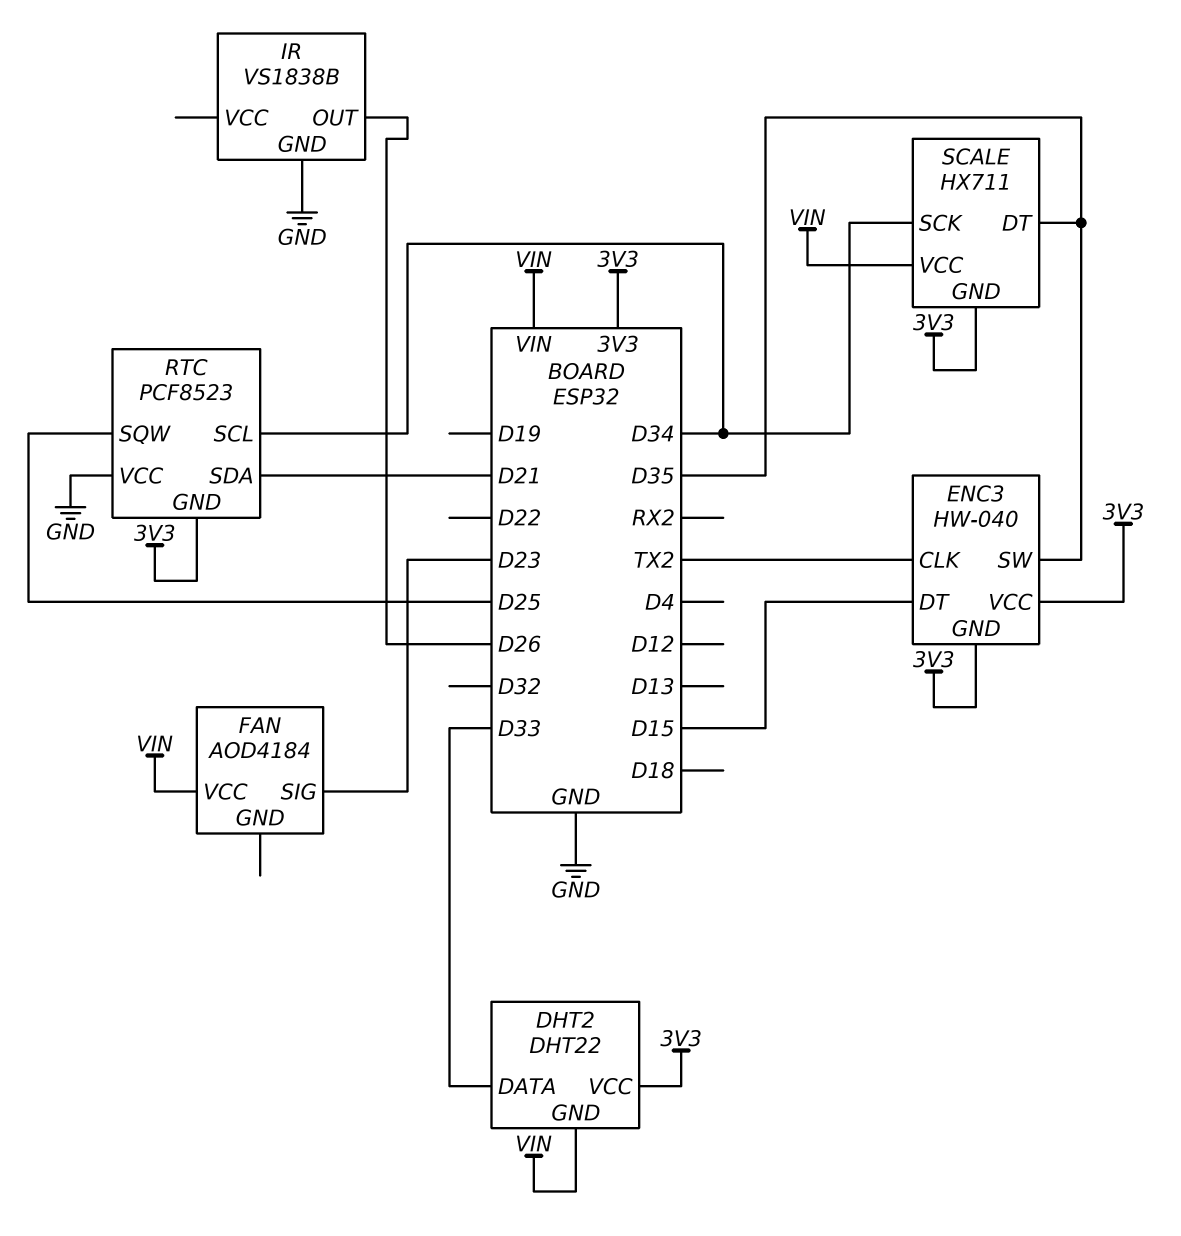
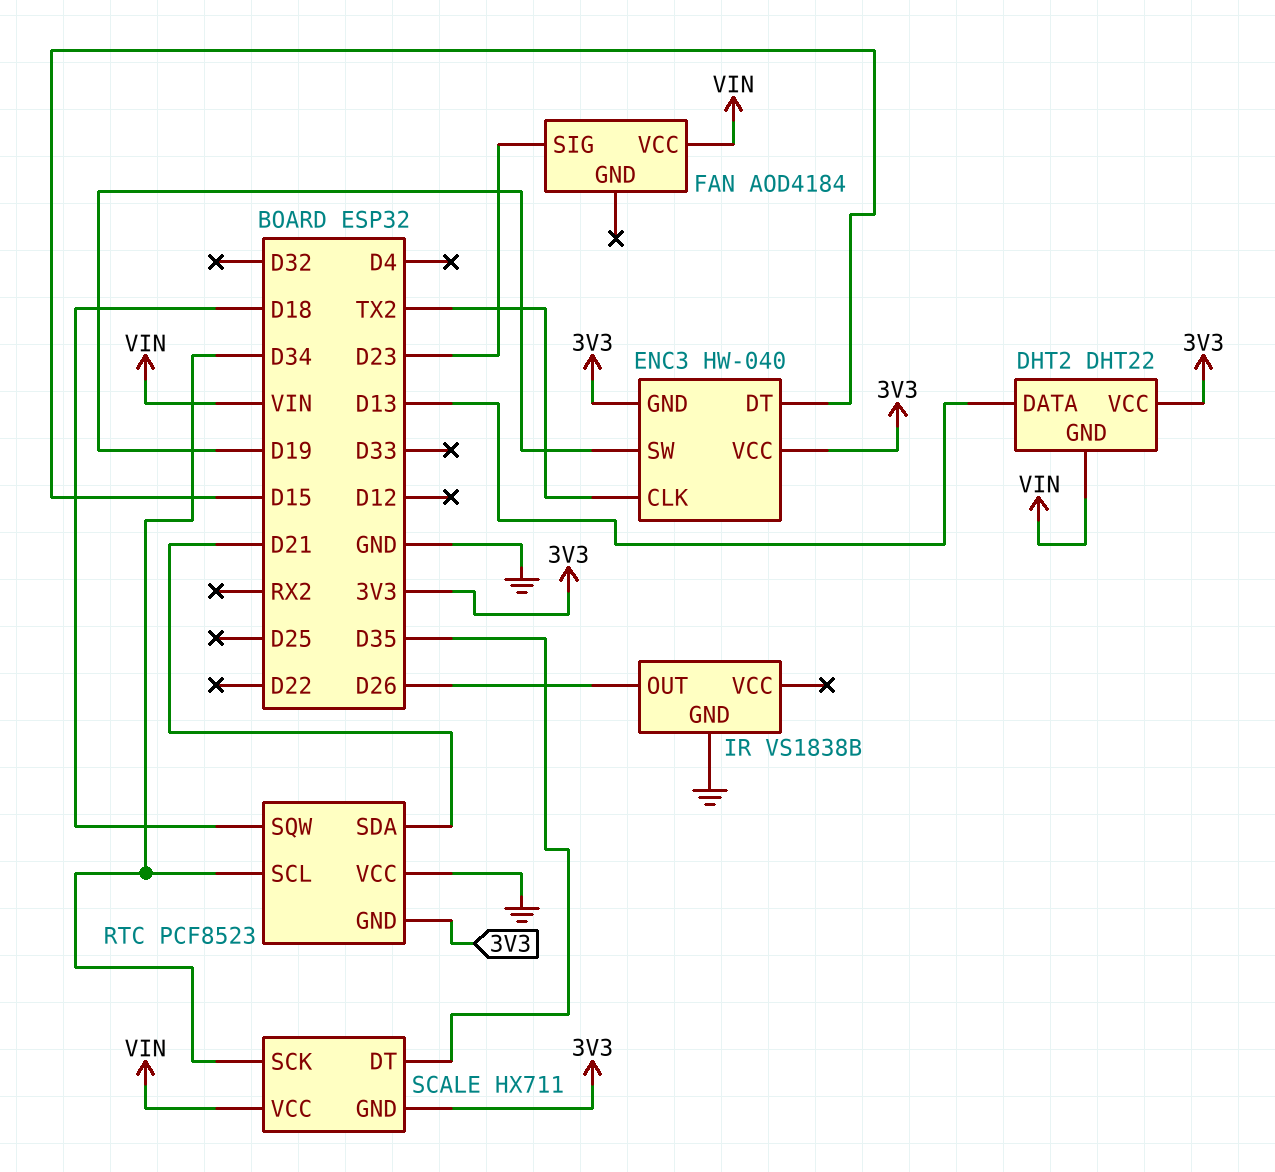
DHT2 pin DATA: D33 -> D13
ENC3 pin SW: D35 -> D19
RTC pin SQW: D25 -> D18

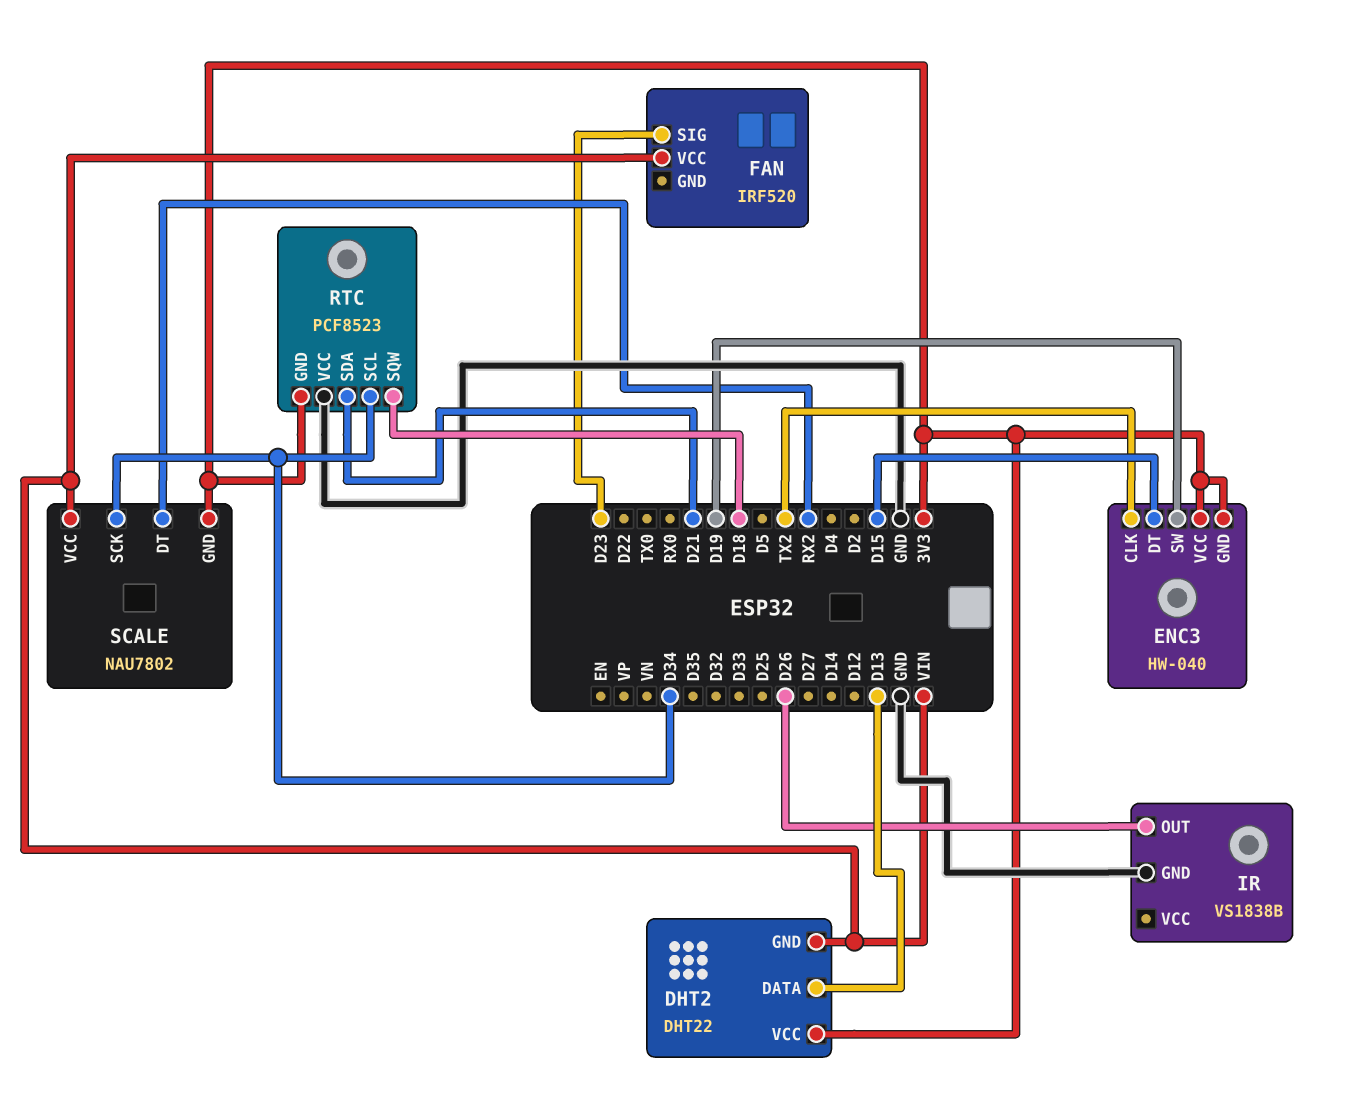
FAN: AOD4184 -> IRF520
SCALE: HX711 -> NAU7802
SCALE pin DT: D35 -> RX2

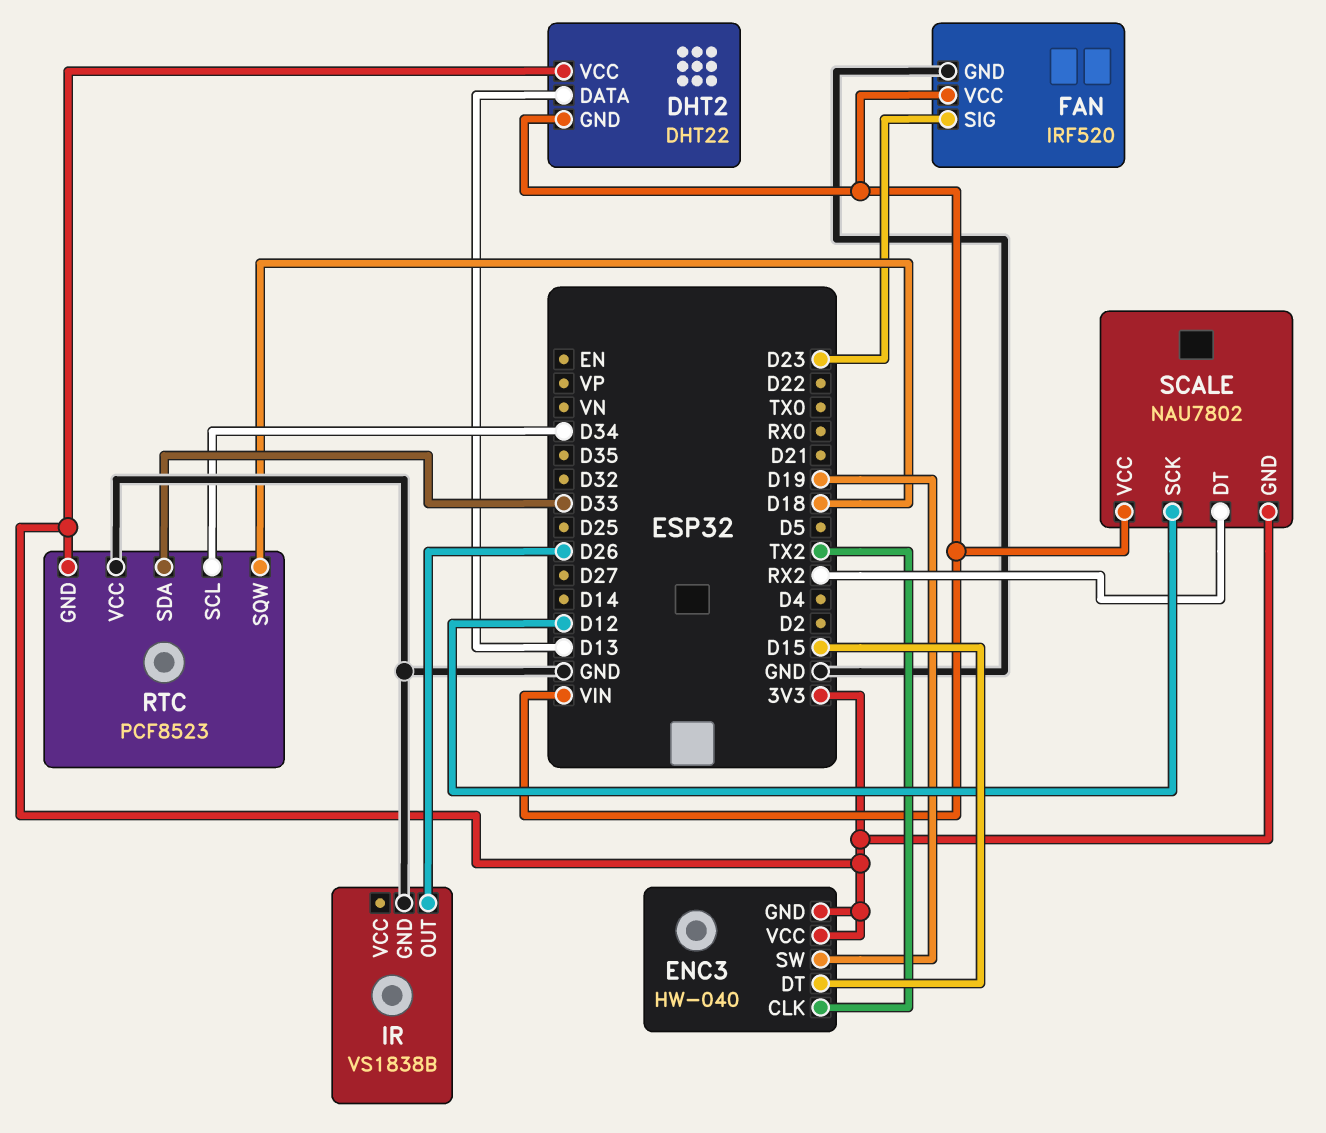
FAN pin GND: none -> GND
RTC pin SDA: D21 -> D33
SCALE pin SCK: D34 -> D12

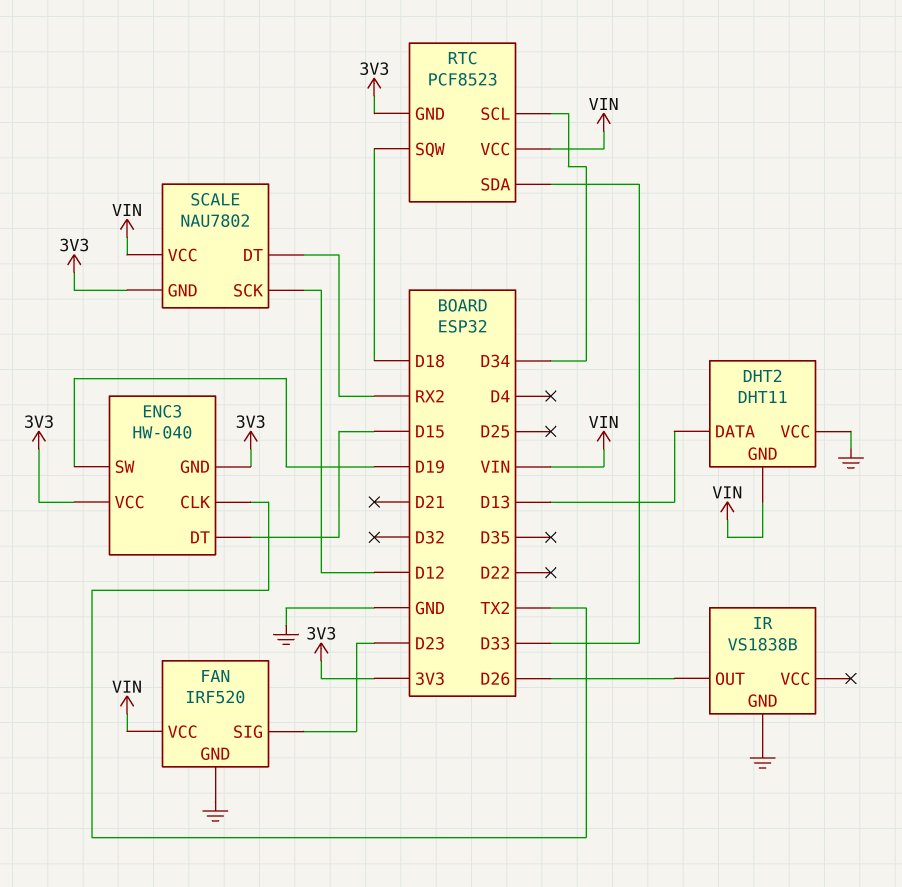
DHT2: DHT22 -> DHT11
DHT2 pin VCC: 3V3 -> GND
RTC pin VCC: GND -> VIN

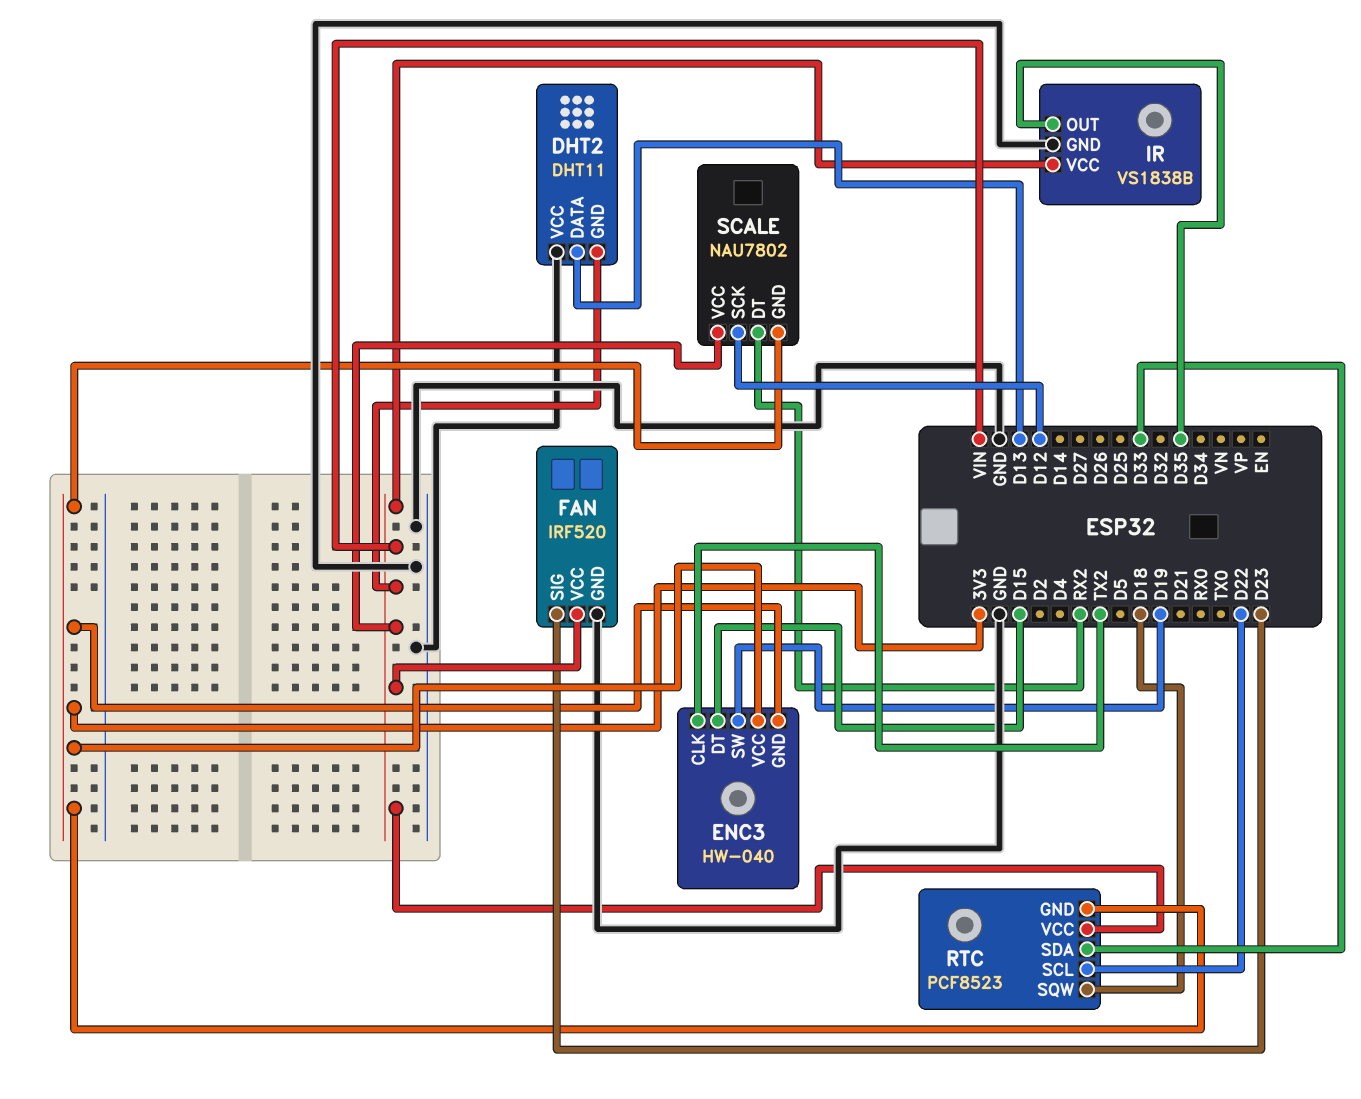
IR pin OUT: D26 -> D35
IR pin VCC: none -> VIN
RTC pin SCL: D34 -> D22

